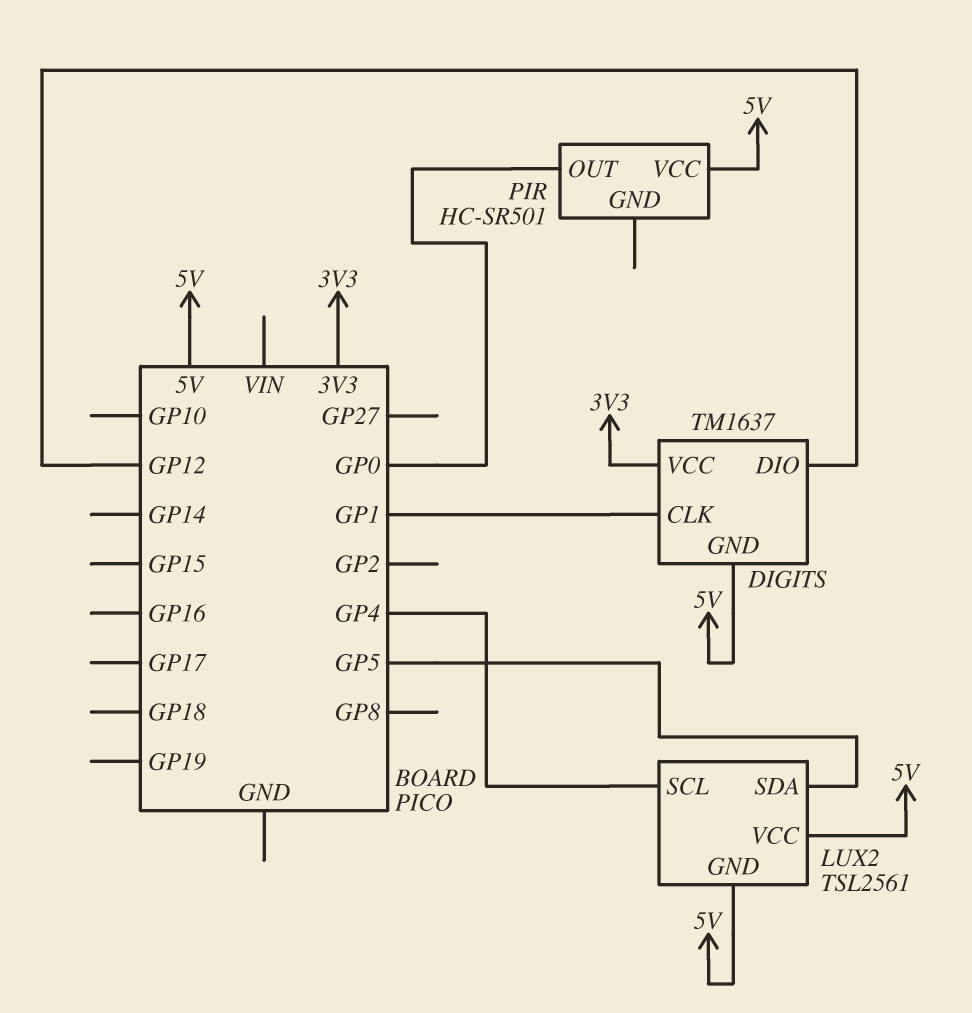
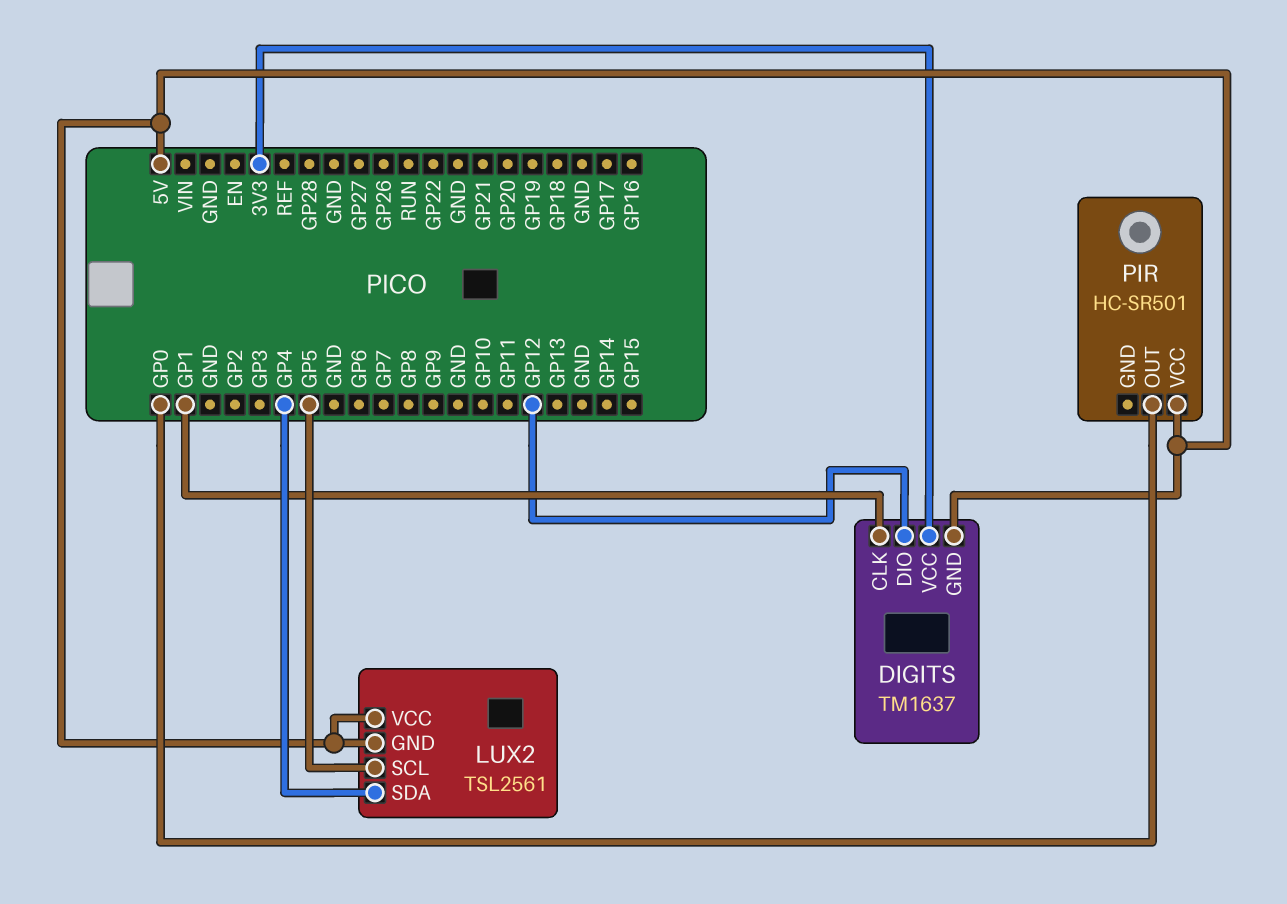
LUX2 pin SCL: GP4 -> GP5
LUX2 pin SDA: GP5 -> GP4

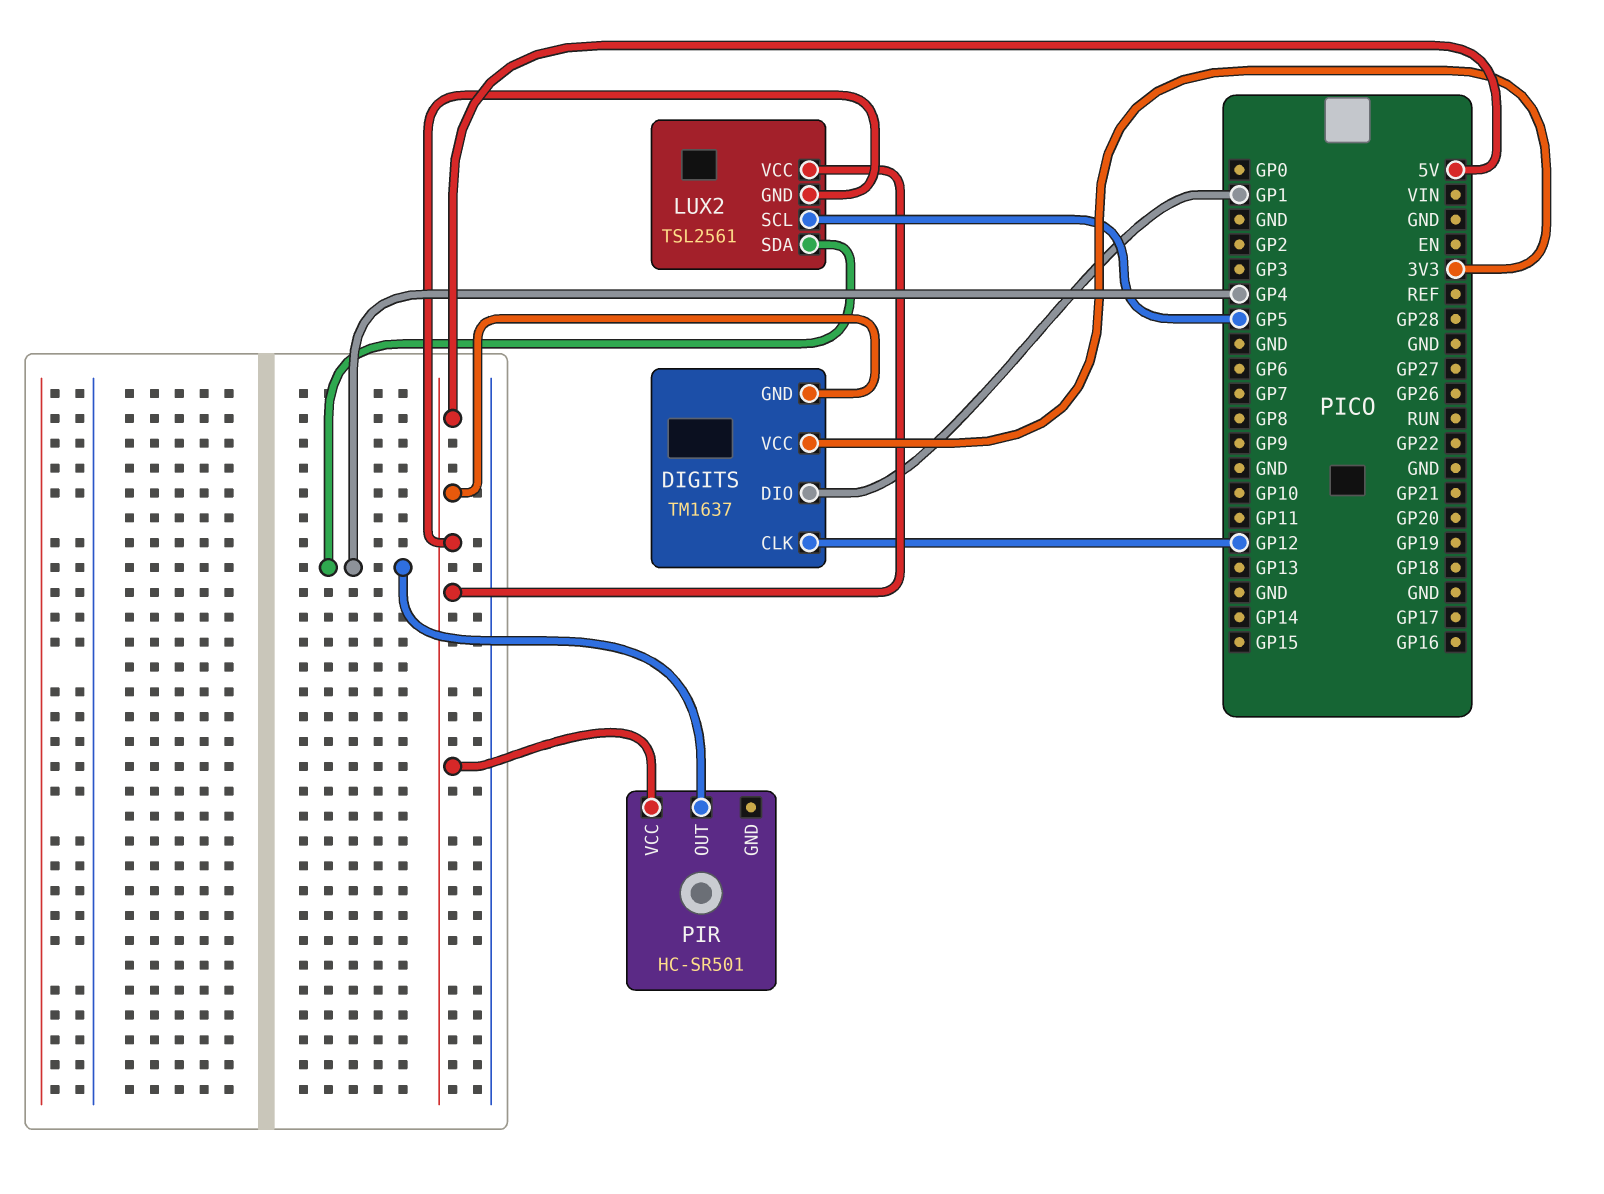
DIGITS pin CLK: GP1 -> GP12
DIGITS pin DIO: GP12 -> GP1
PIR pin OUT: GP0 -> GP4

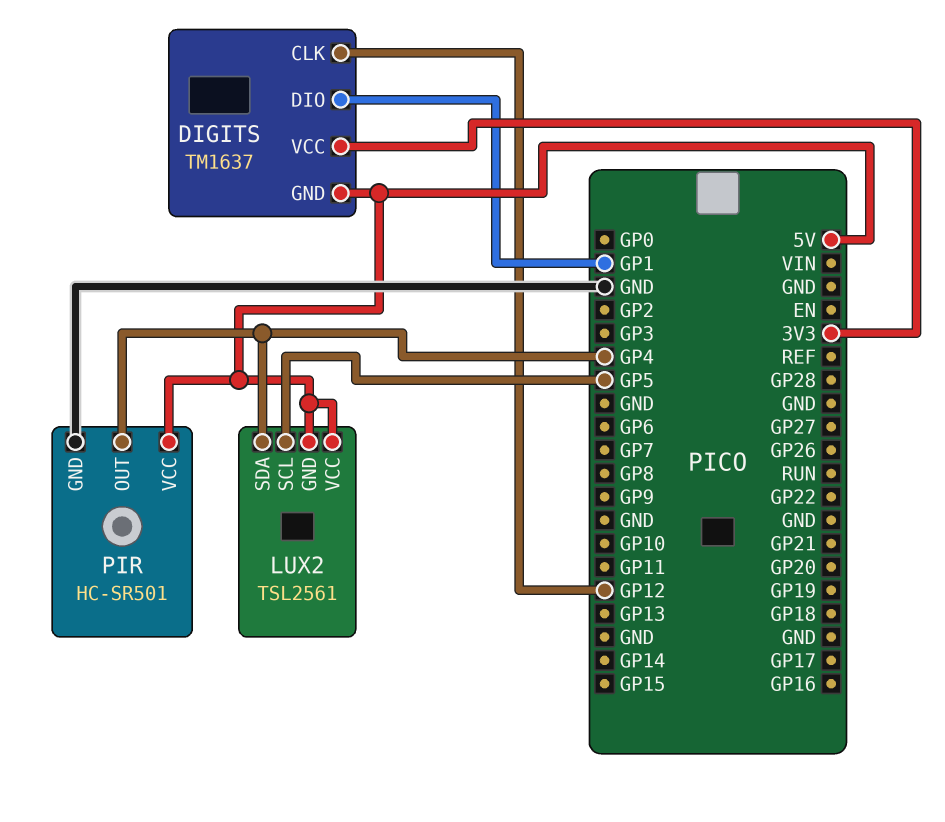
PIR pin GND: none -> GND

